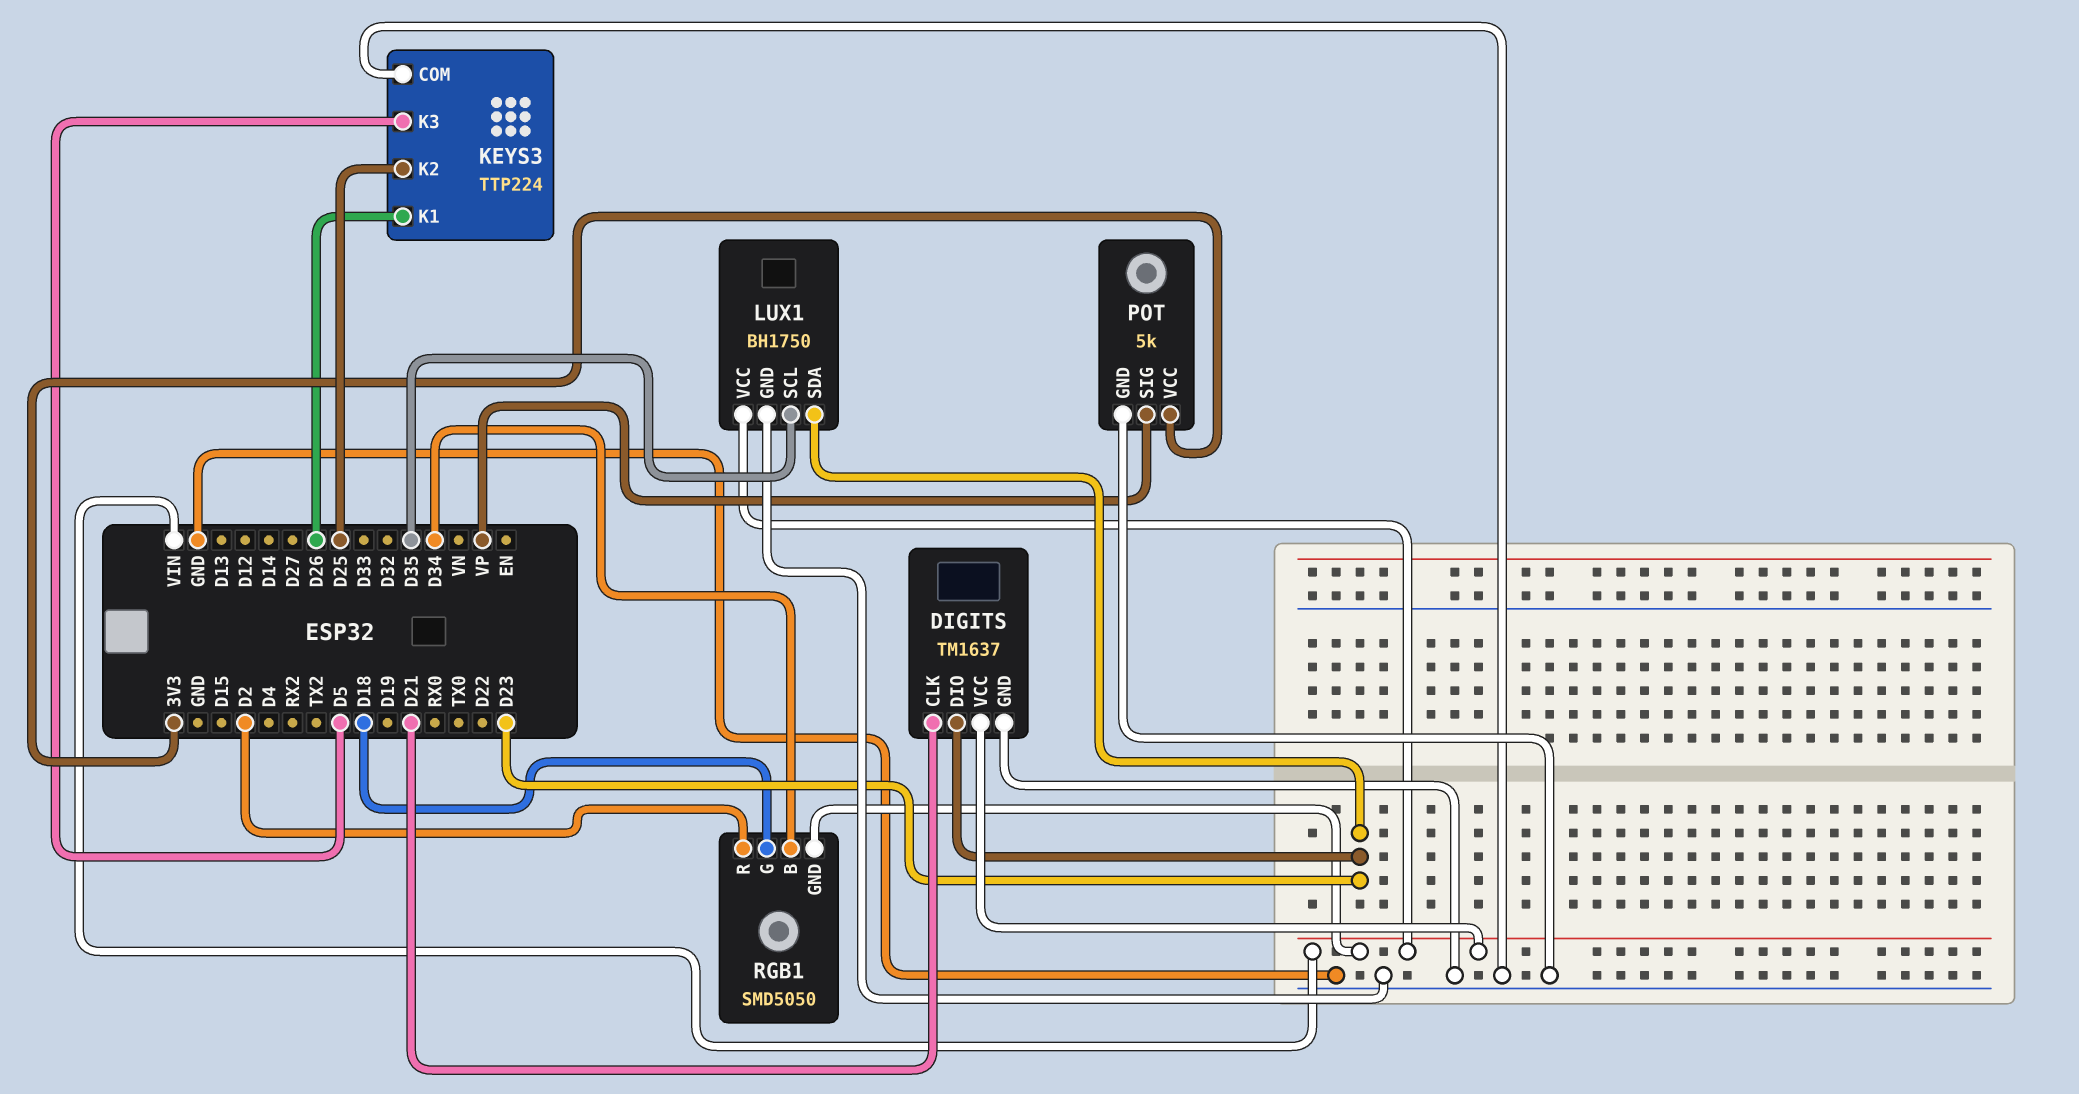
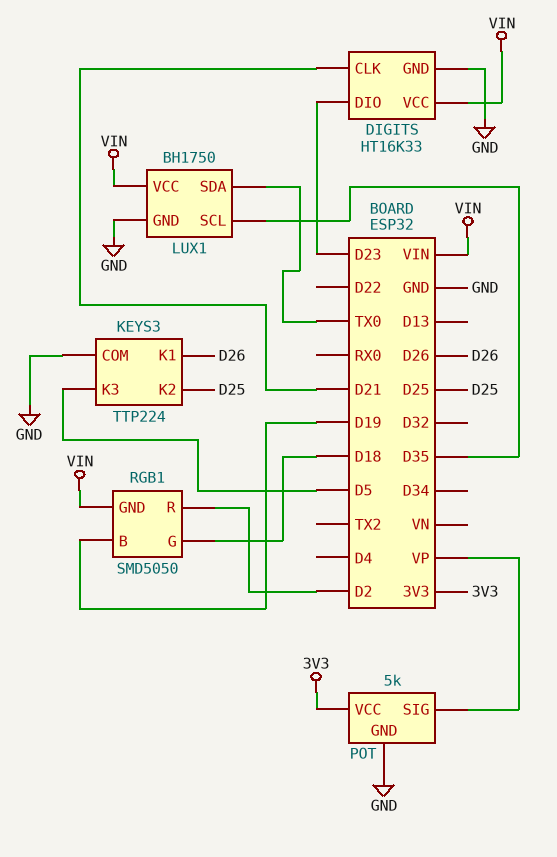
DIGITS: TM1637 -> HT16K33
LUX1 pin SDA: D23 -> TX0
RGB1 pin B: D34 -> D19

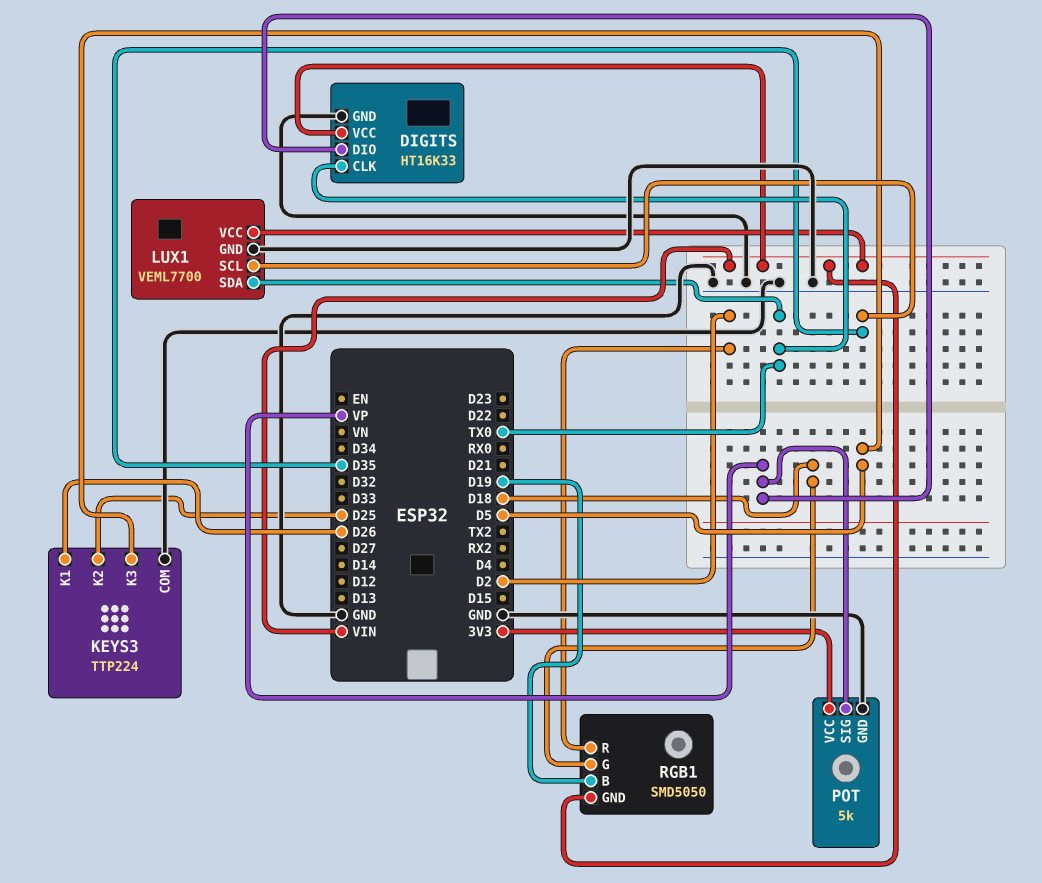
DIGITS pin CLK: D21 -> TX0
DIGITS pin DIO: D23 -> VP
LUX1: BH1750 -> VEML7700

